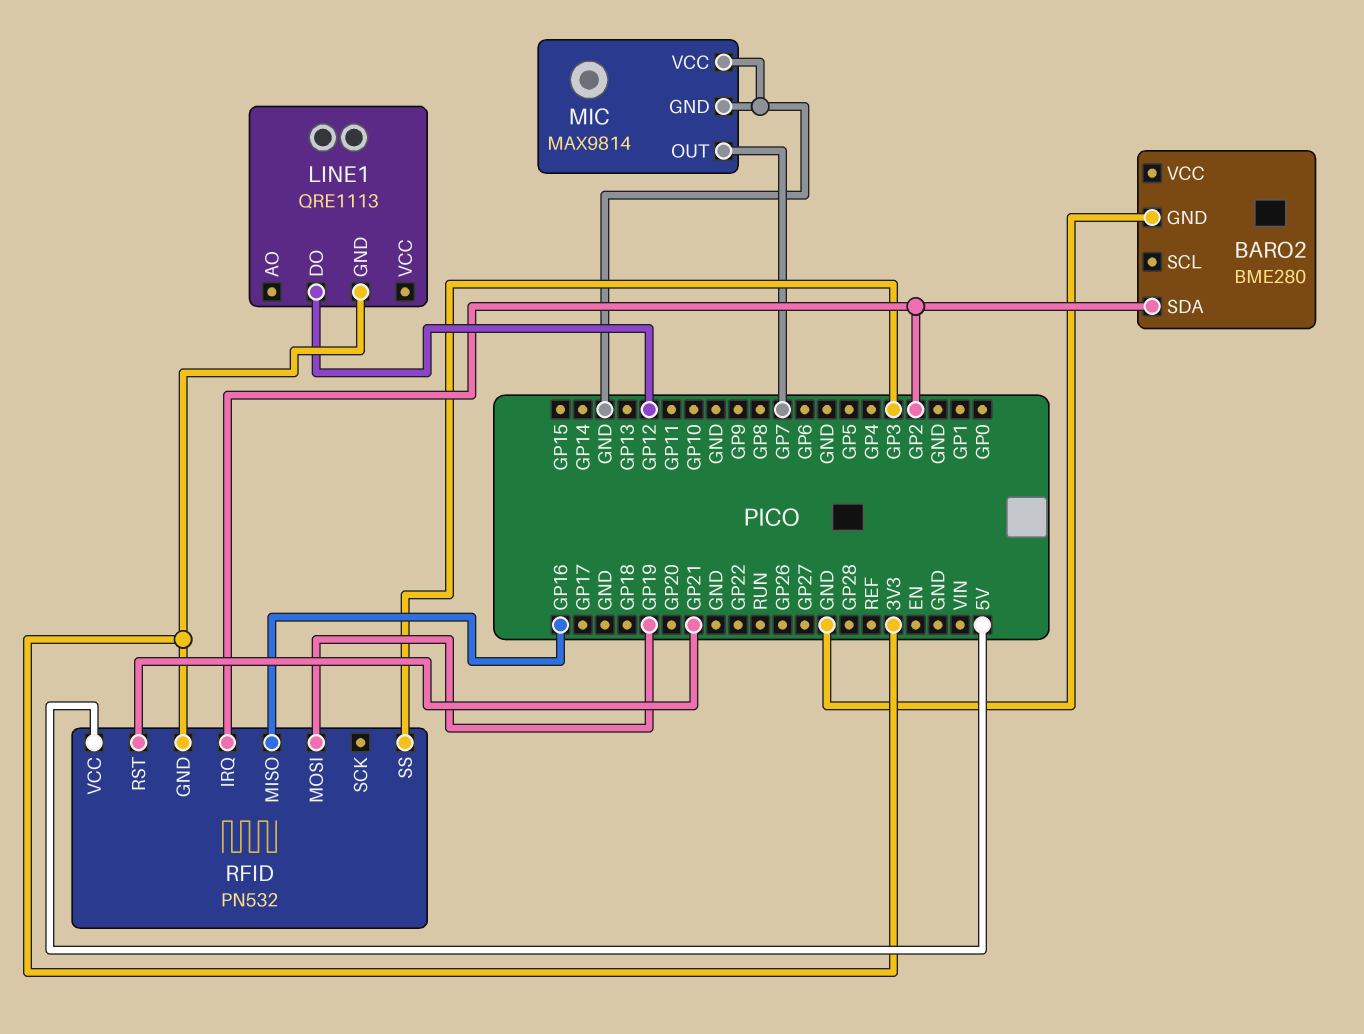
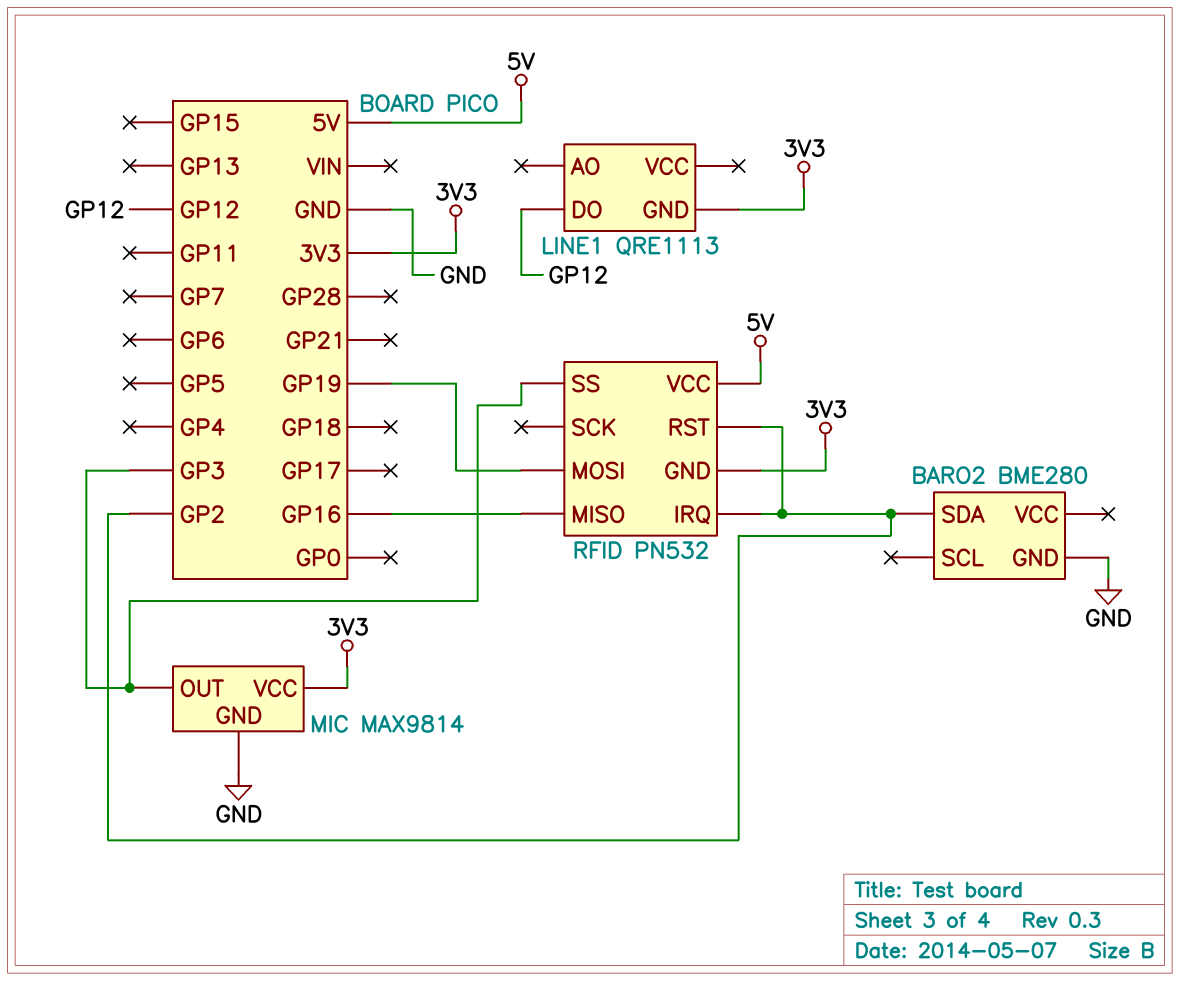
MIC pin OUT: GP7 -> GP3
MIC pin VCC: GND -> 3V3
RFID pin RST: GP21 -> GP2

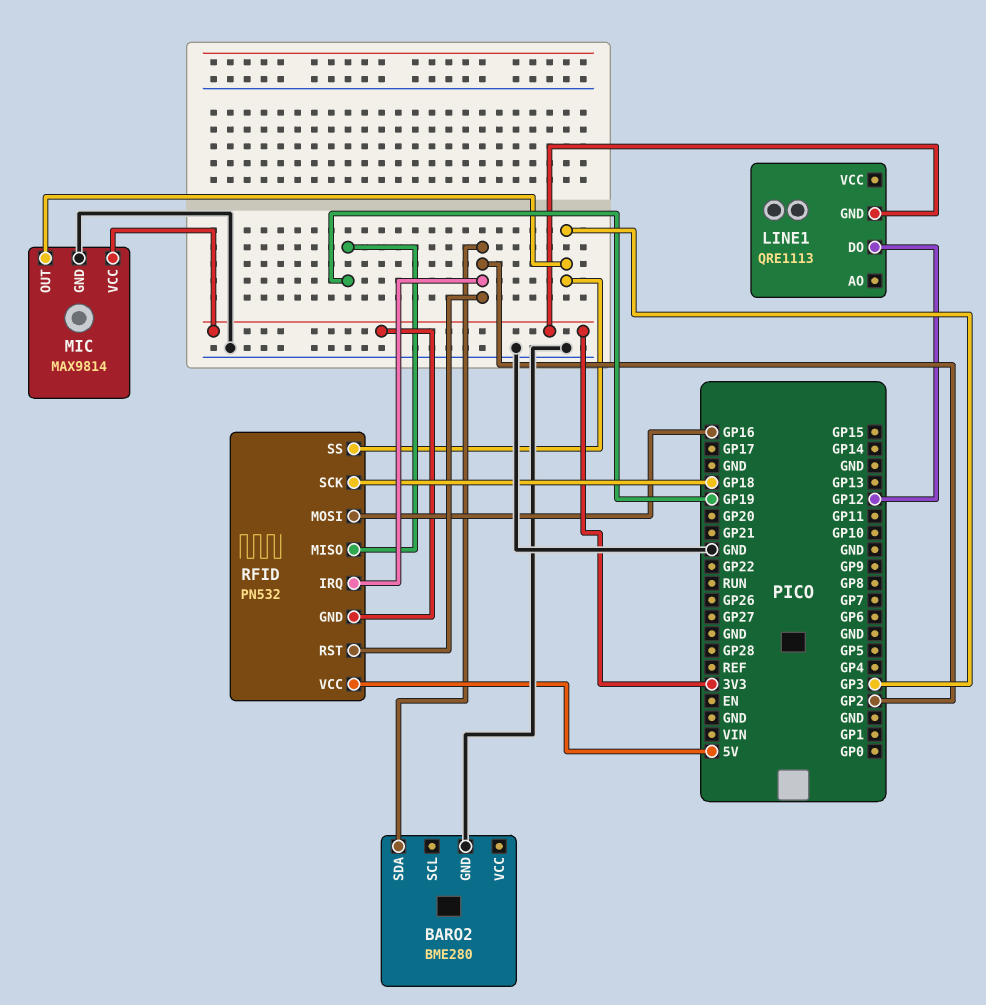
RFID pin MISO: GP16 -> GP19
RFID pin MOSI: GP19 -> GP16
RFID pin SCK: none -> GP18

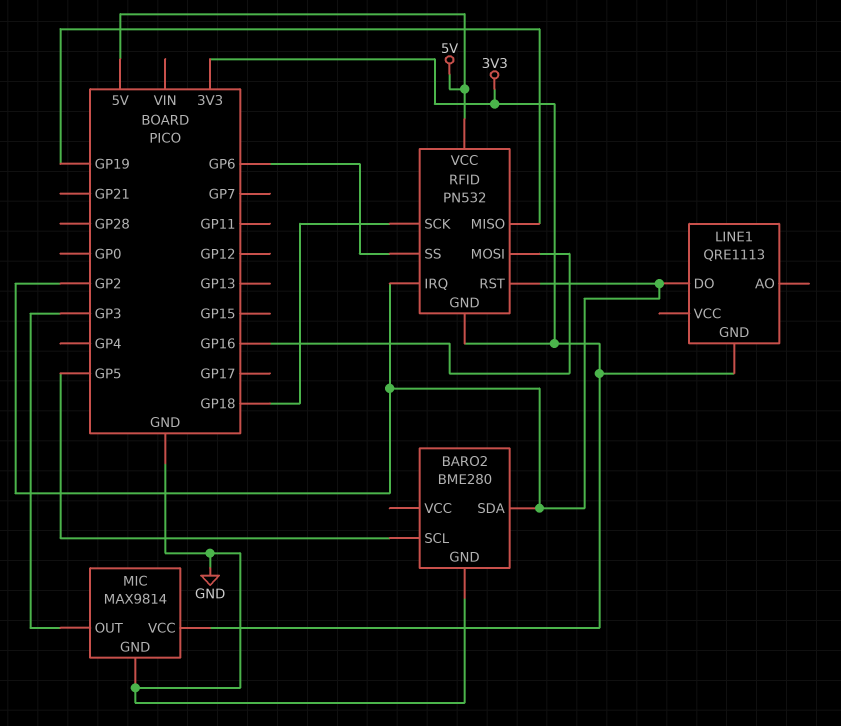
BARO2 pin SCL: none -> GP5
LINE1 pin DO: GP12 -> GP2
RFID pin SS: GP3 -> GP6

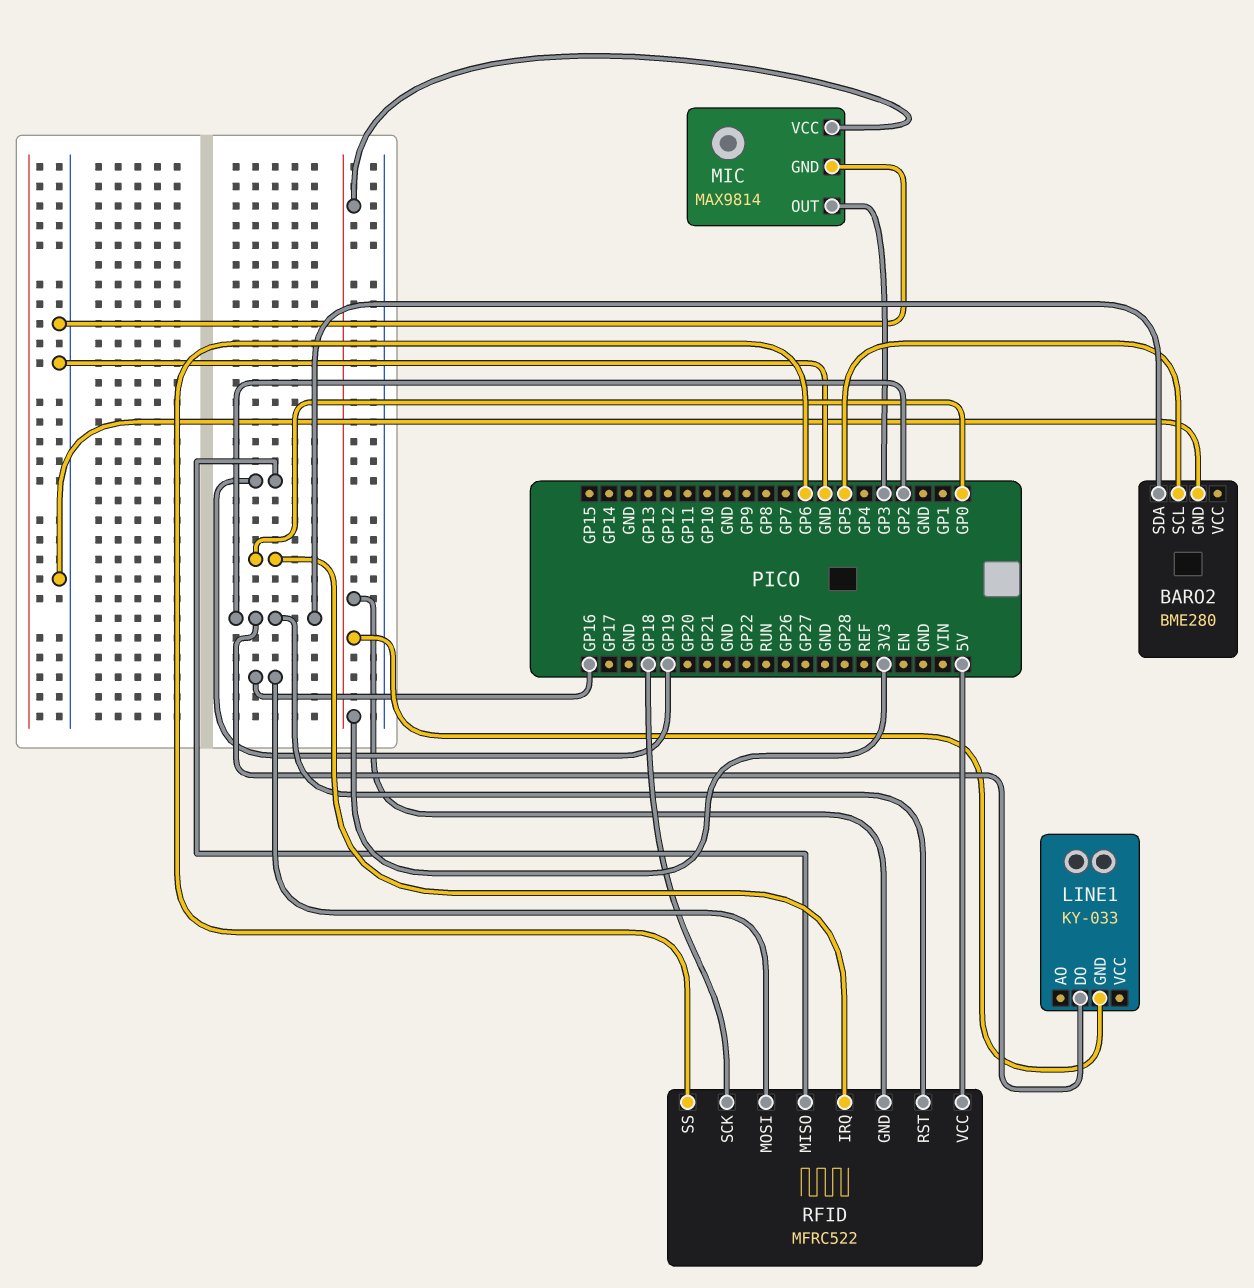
LINE1: QRE1113 -> KY-033
RFID: PN532 -> MFRC522
RFID pin IRQ: GP2 -> GP0

